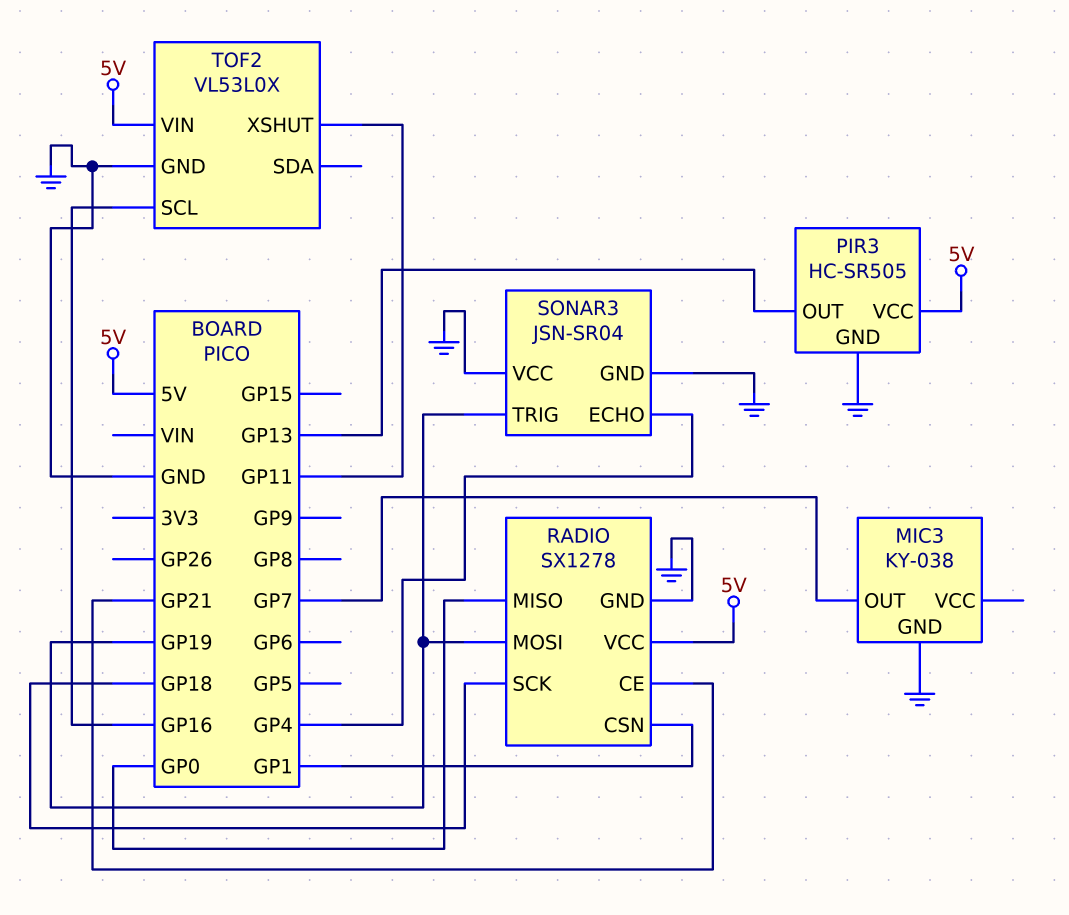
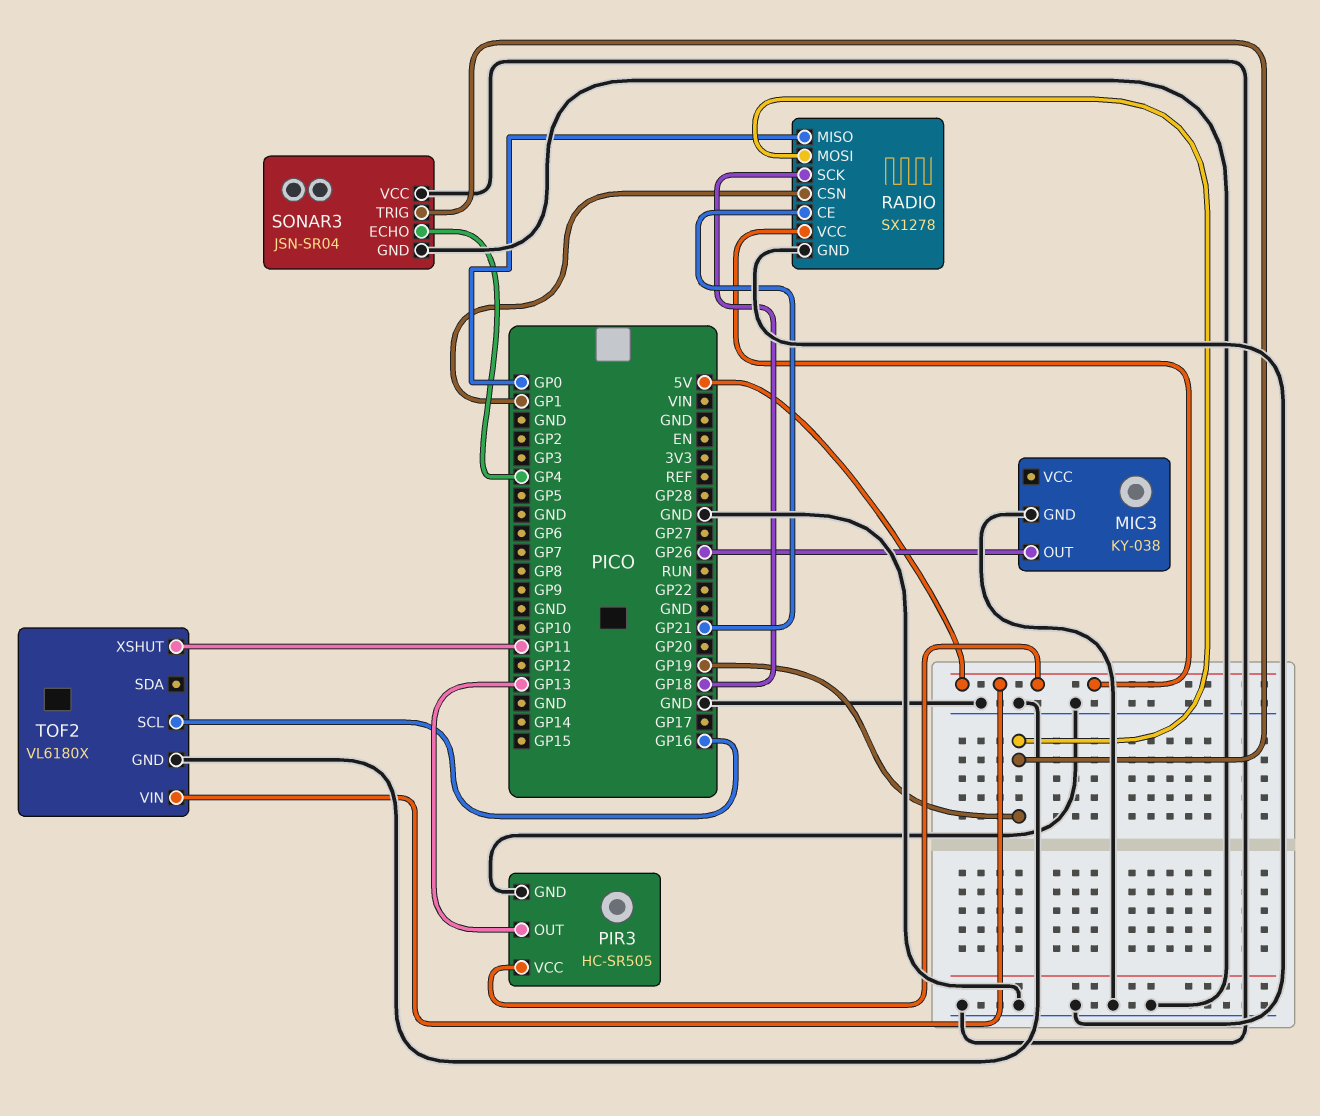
MIC3 pin OUT: GP7 -> GP26
TOF2: VL53L0X -> VL6180X

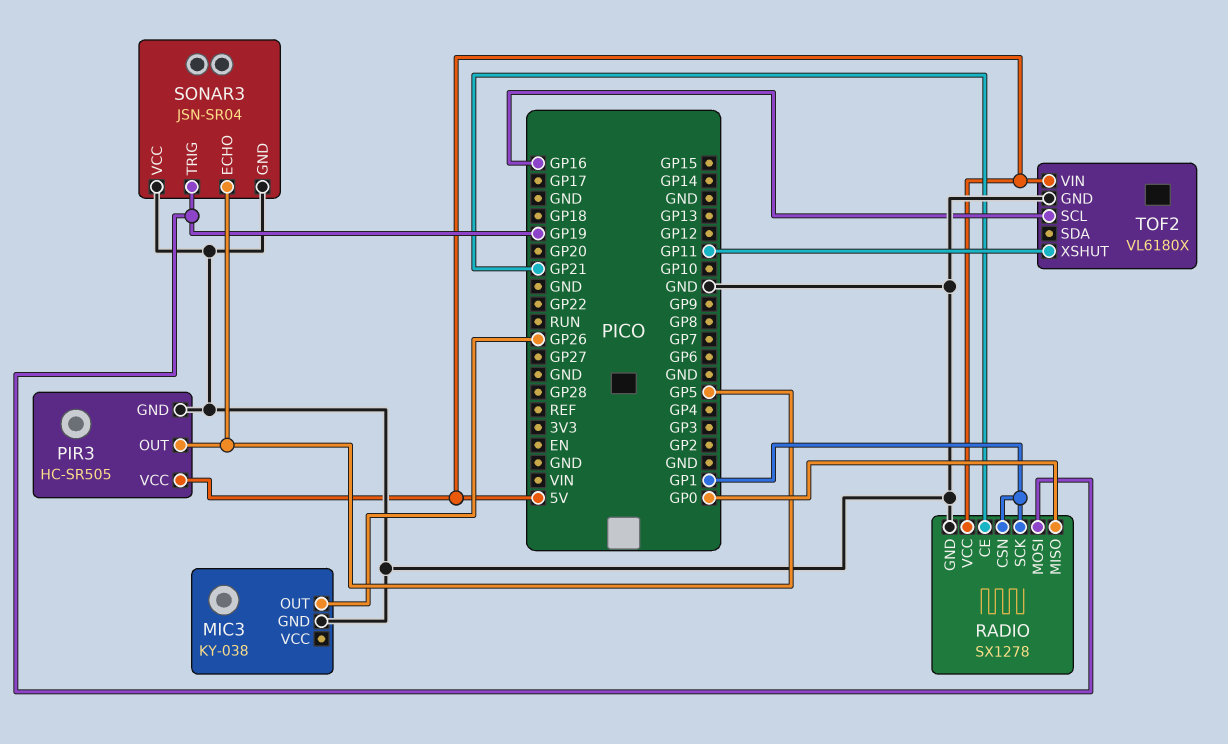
PIR3 pin OUT: GP13 -> GP5
RADIO pin SCK: GP18 -> GP1
SONAR3 pin ECHO: GP4 -> GP5

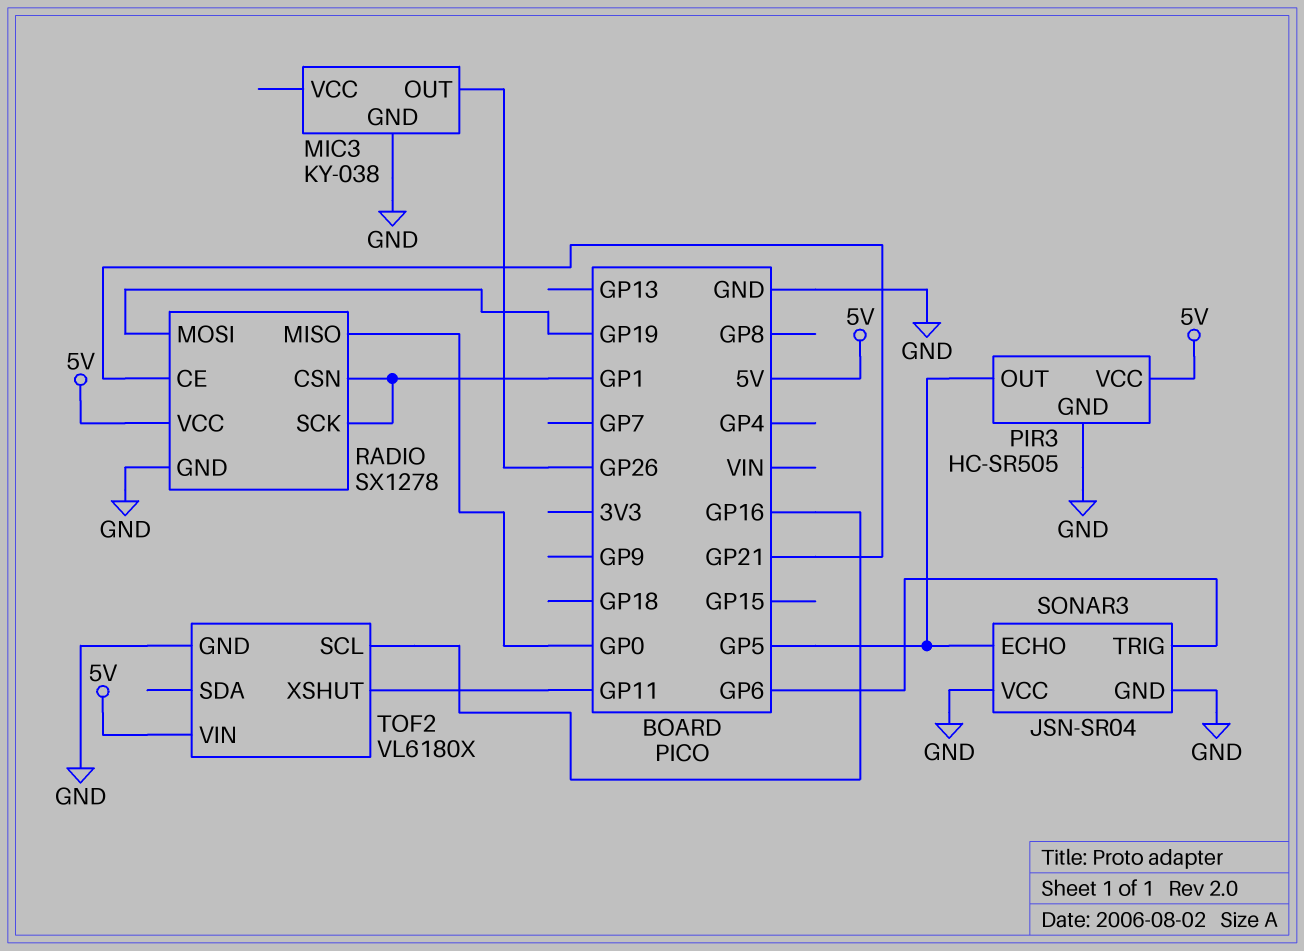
SONAR3 pin TRIG: GP19 -> GP6

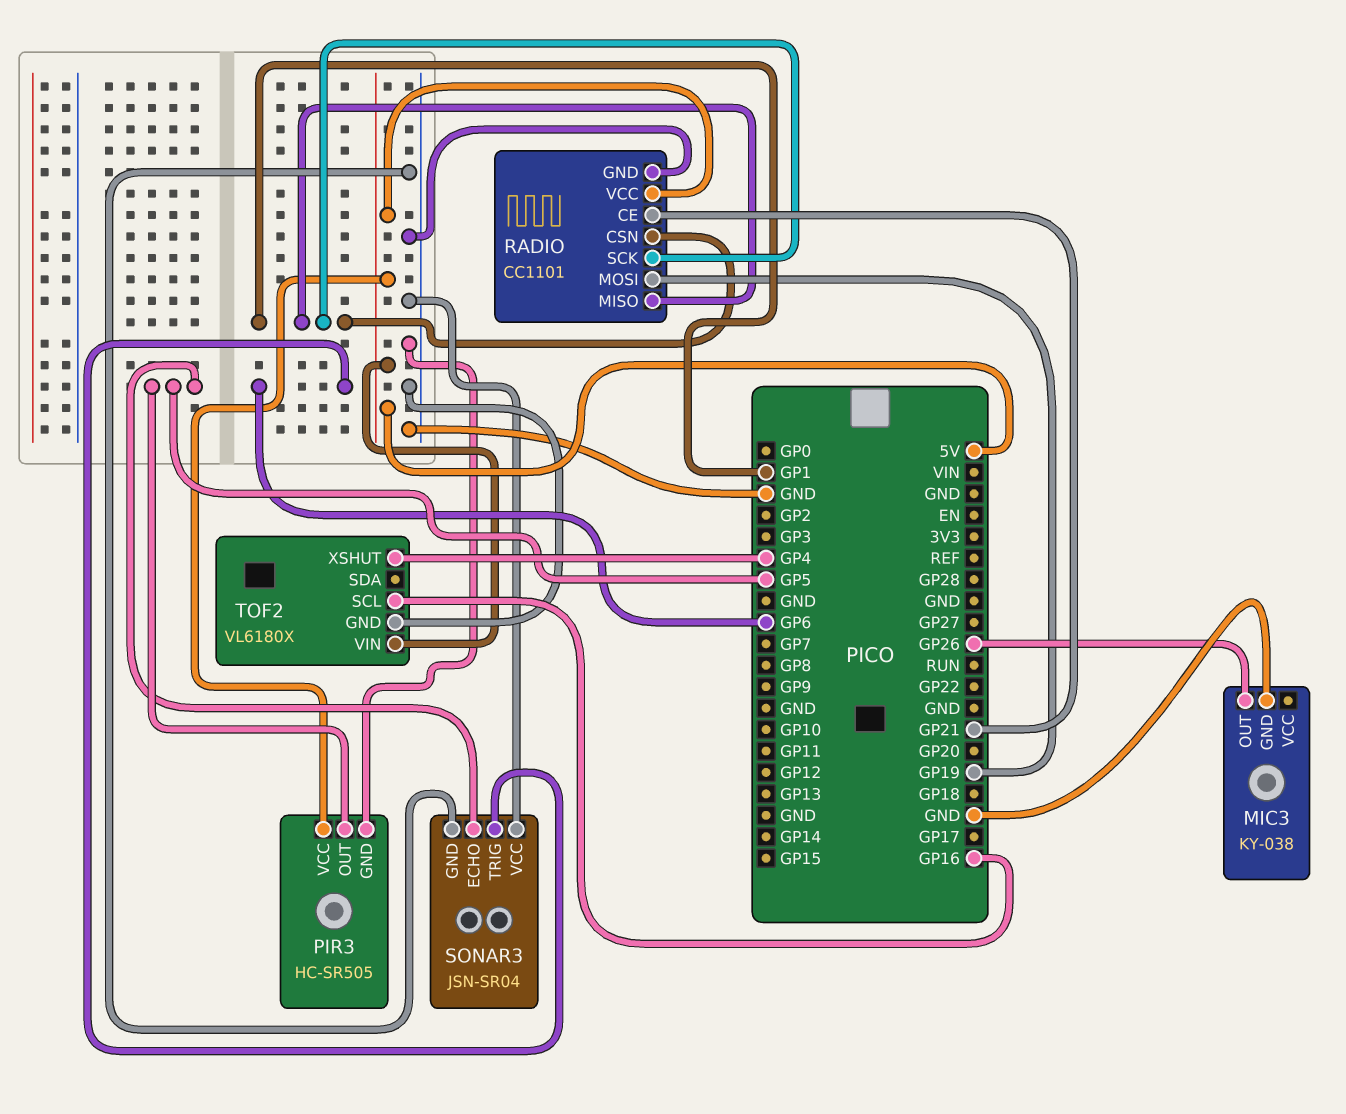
RADIO: SX1278 -> CC1101
RADIO pin MISO: GP0 -> GP1
TOF2 pin XSHUT: GP11 -> GP4

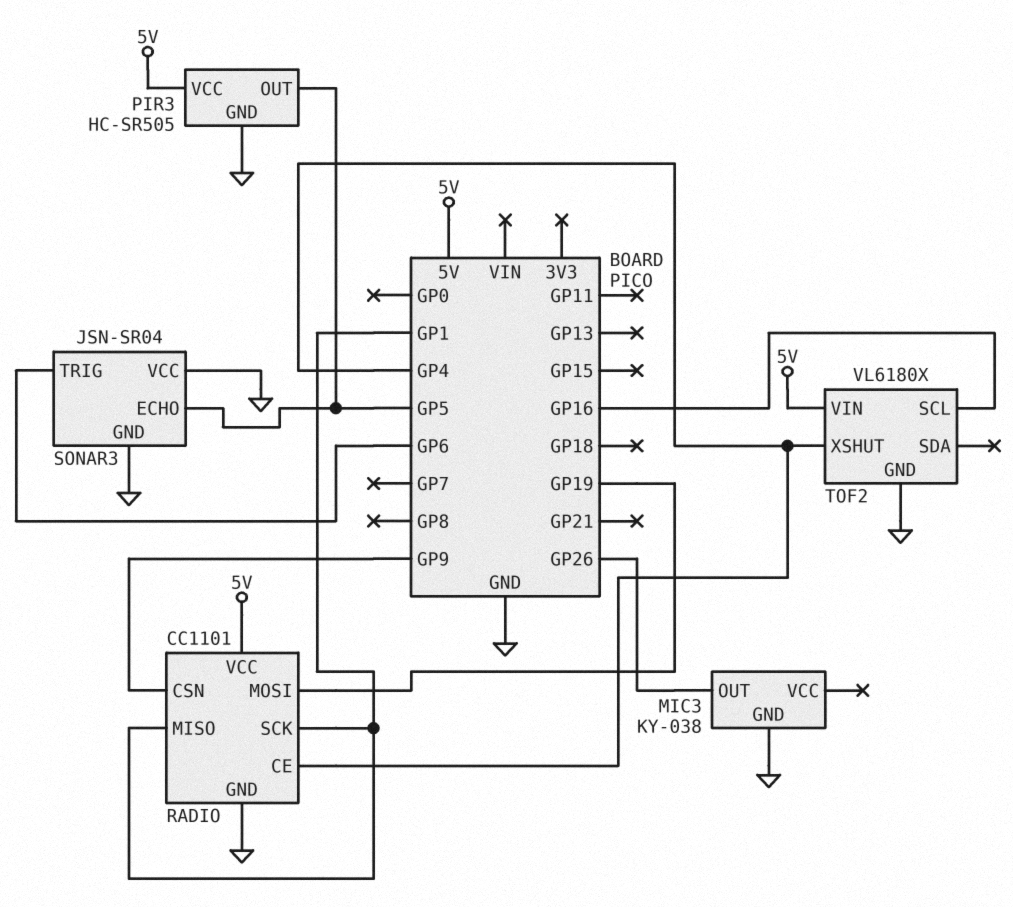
RADIO pin CE: GP21 -> GP4
RADIO pin CSN: GP1 -> GP9

